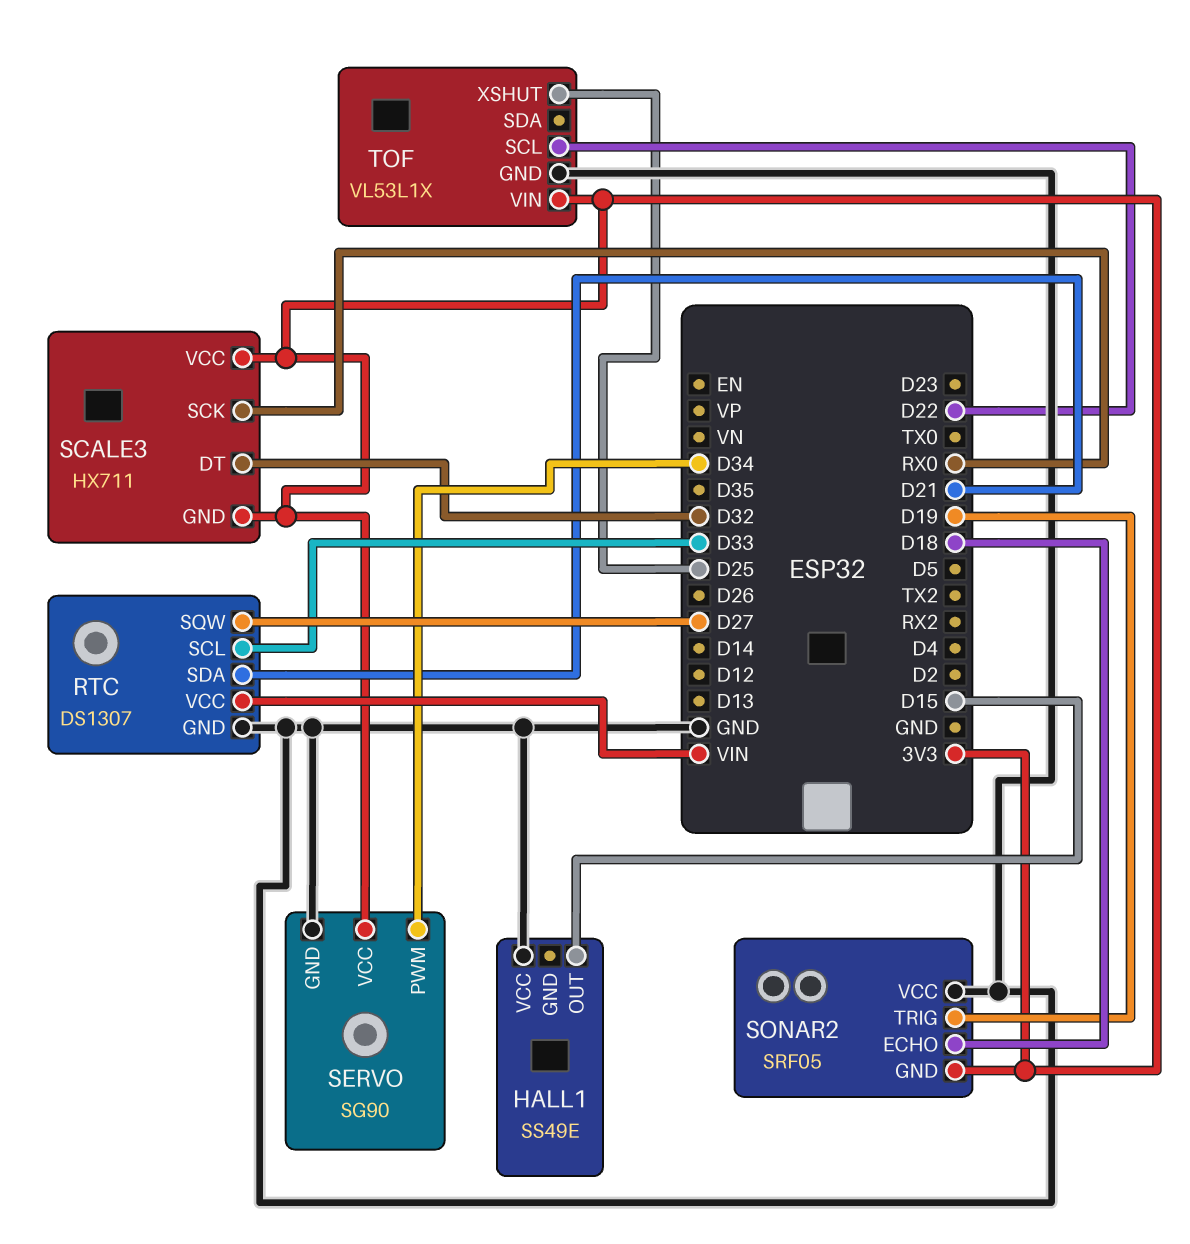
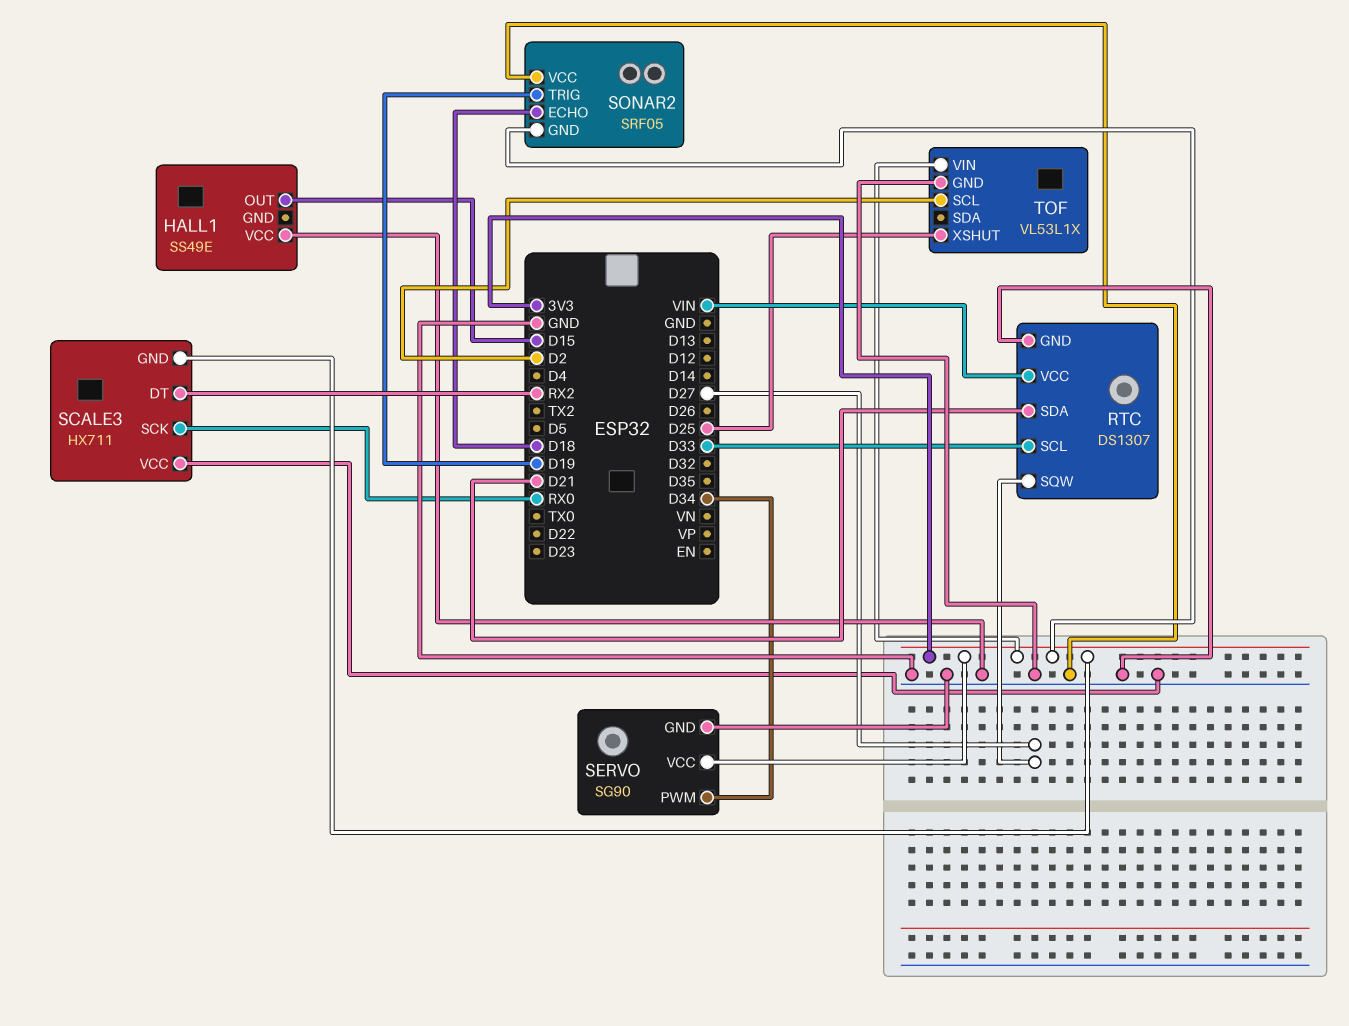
SCALE3 pin DT: D32 -> RX2
SCALE3 pin VCC: 3V3 -> GND
TOF pin SCL: D22 -> D2

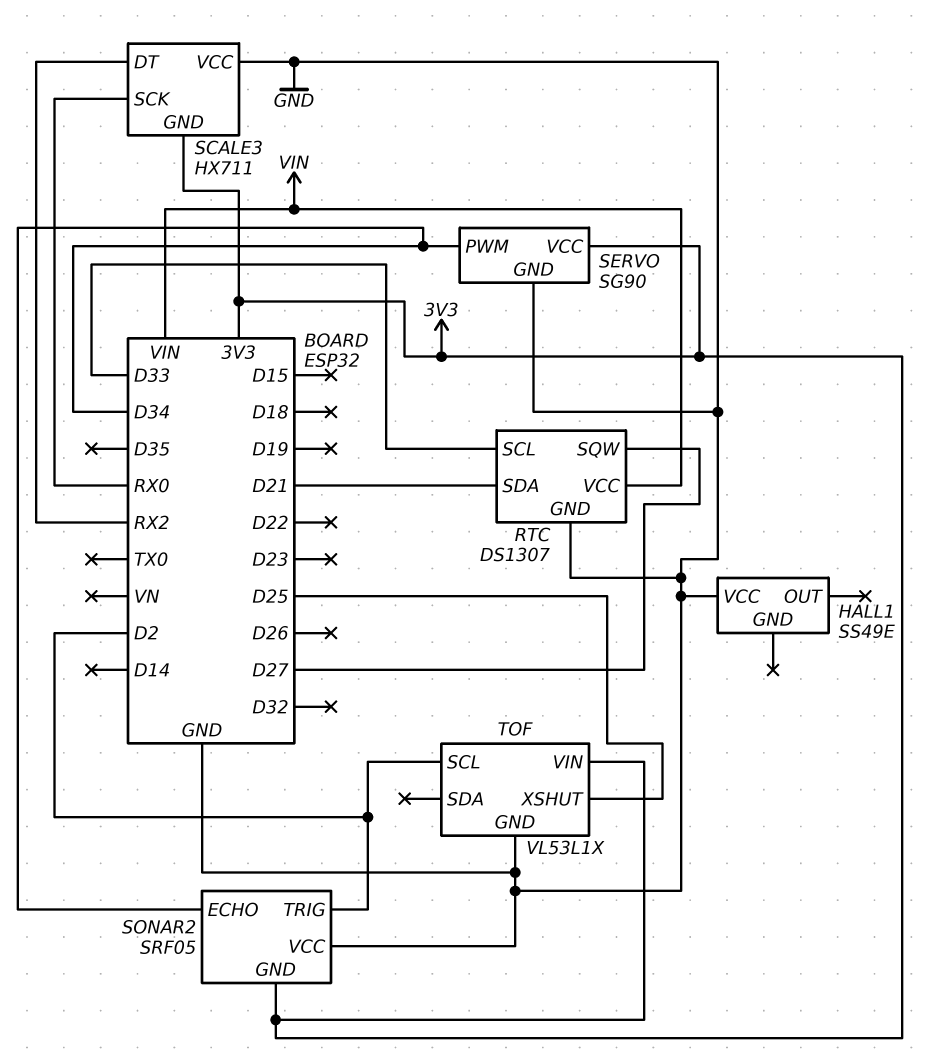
HALL1 pin OUT: D15 -> none
SONAR2 pin ECHO: D18 -> D34
SONAR2 pin TRIG: D19 -> D2

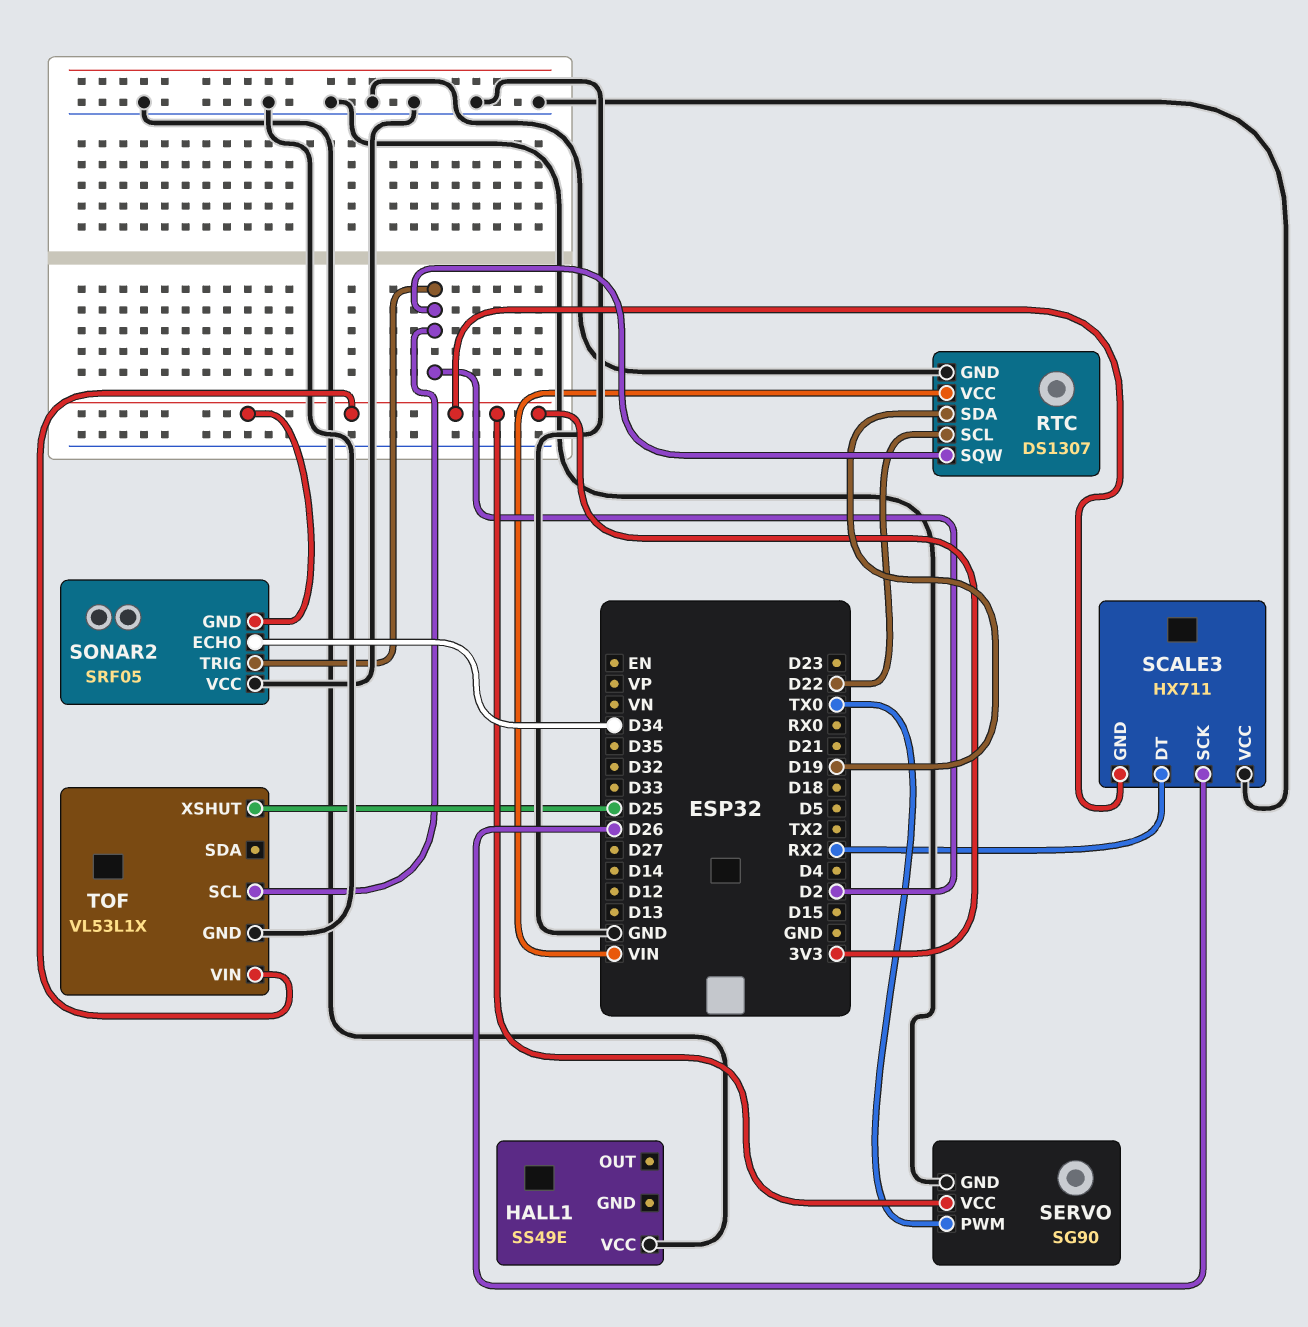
RTC pin SCL: D33 -> D22
RTC pin SDA: D21 -> D19
RTC pin SQW: D27 -> D2
SCALE3 pin SCK: RX0 -> D26
SERVO pin PWM: D34 -> TX0

